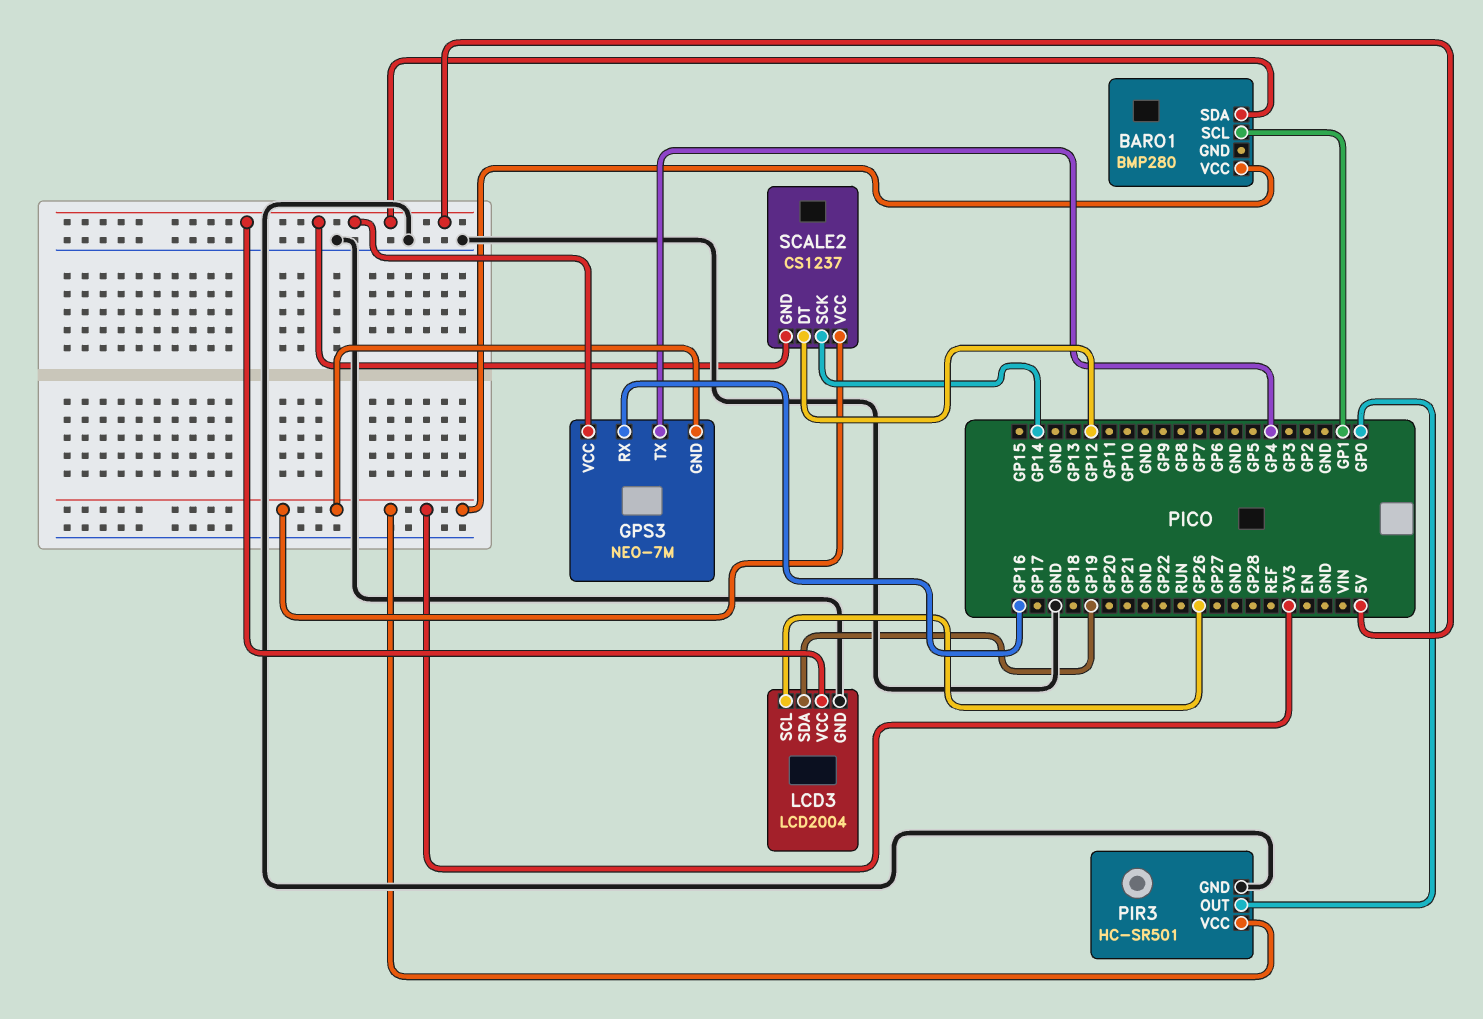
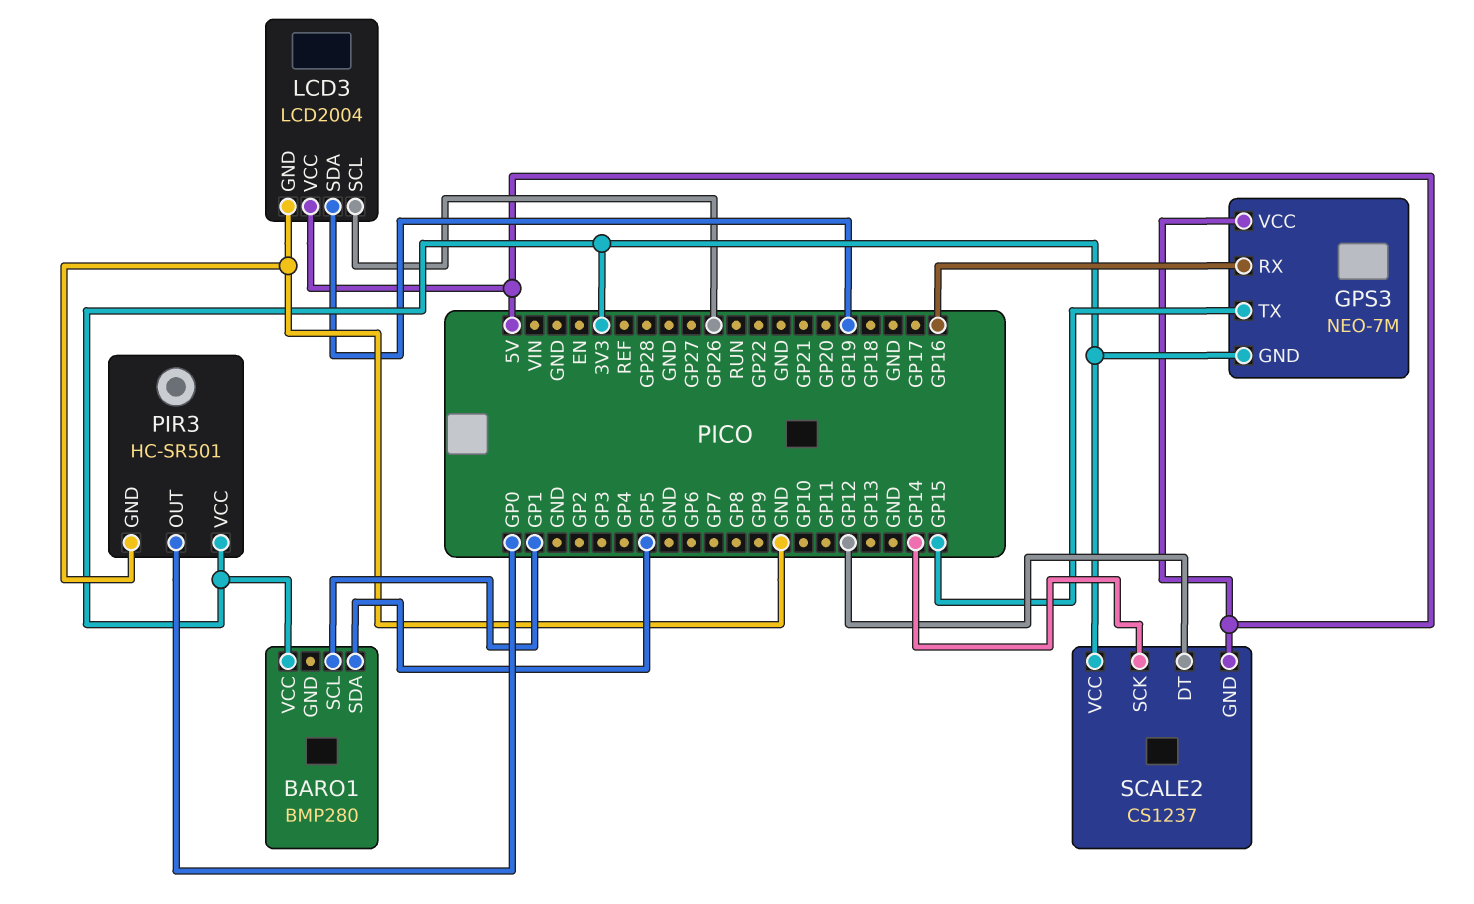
BARO1 pin SDA: 5V -> GP5
GPS3 pin TX: GP4 -> GP15

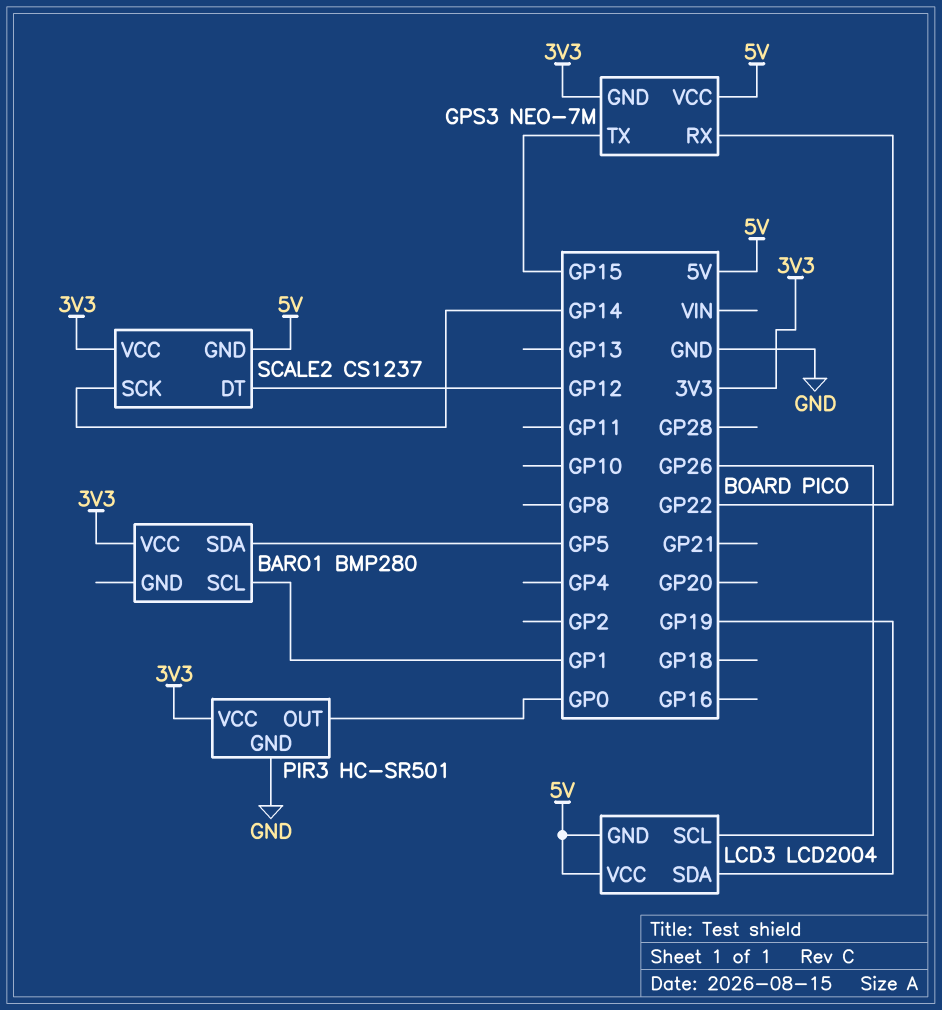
GPS3 pin RX: GP16 -> GP22
LCD3 pin GND: GND -> 5V

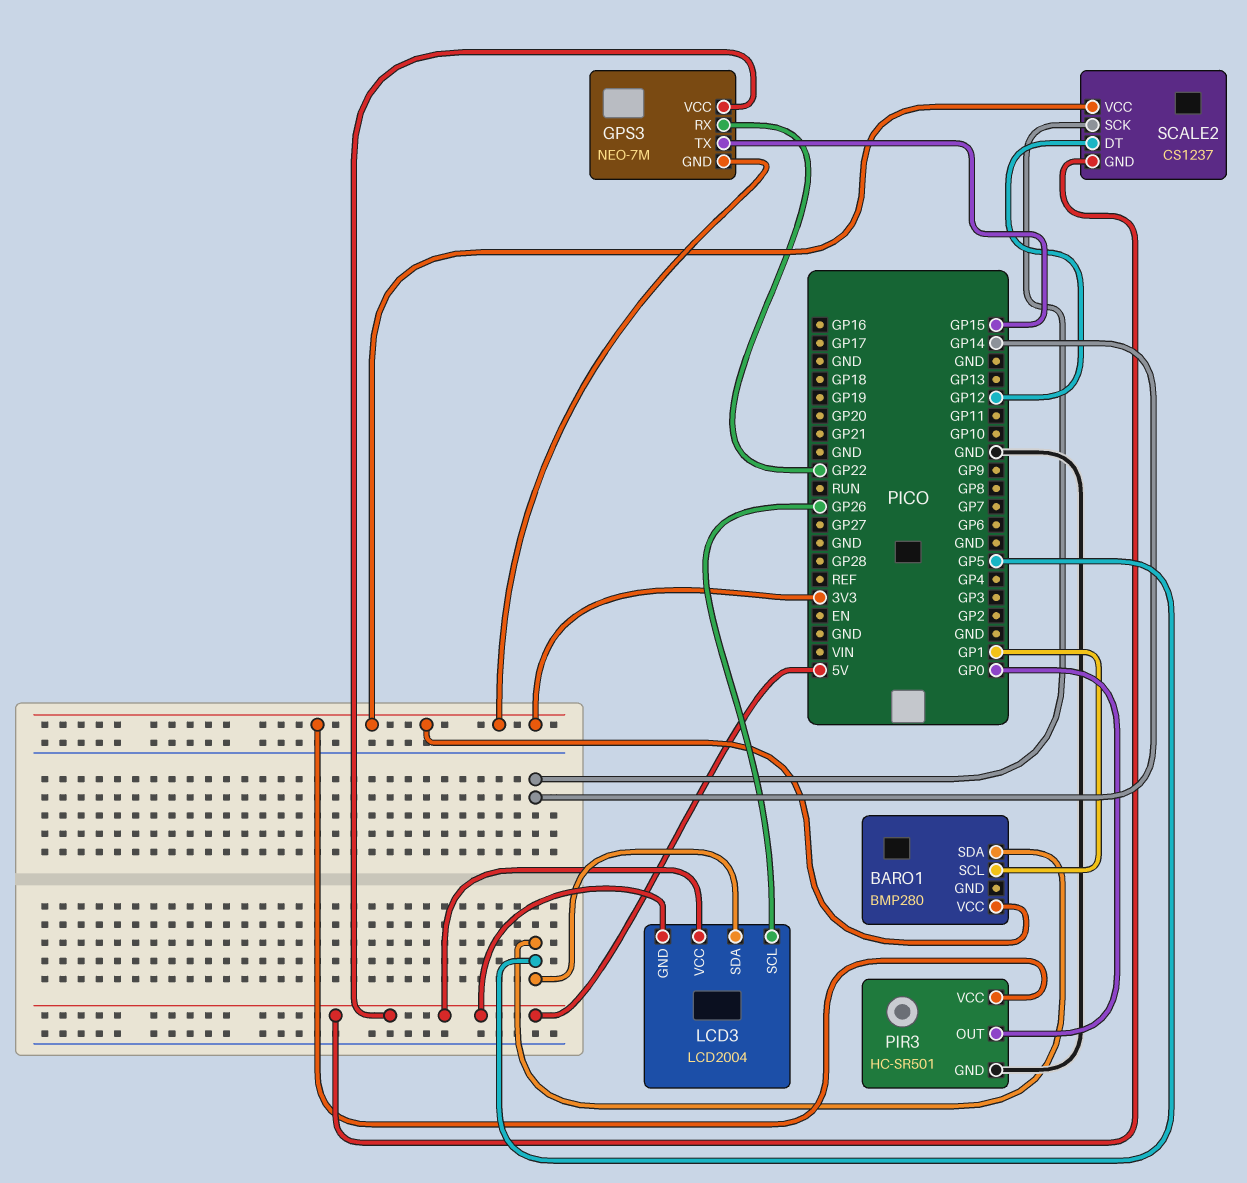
LCD3 pin SDA: GP19 -> GP5

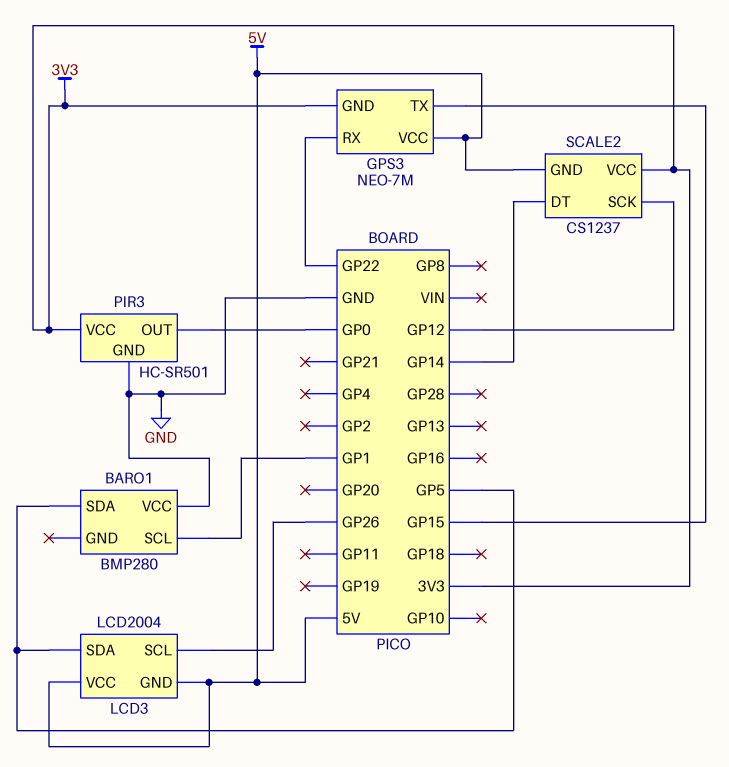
BARO1 pin VCC: 3V3 -> GND
SCALE2 pin DT: GP12 -> GP14
SCALE2 pin SCK: GP14 -> GP12

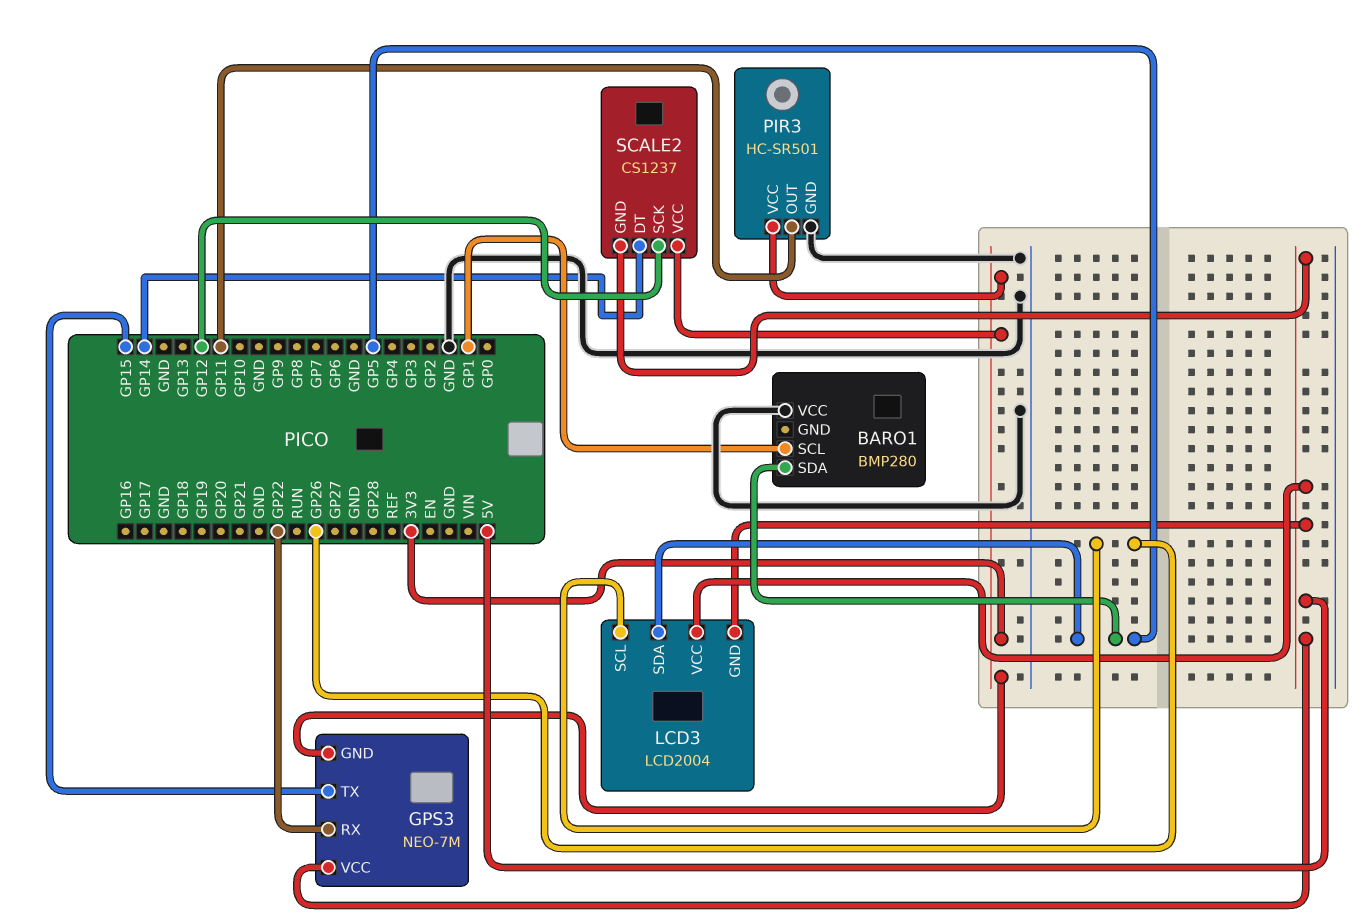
PIR3 pin OUT: GP0 -> GP11

